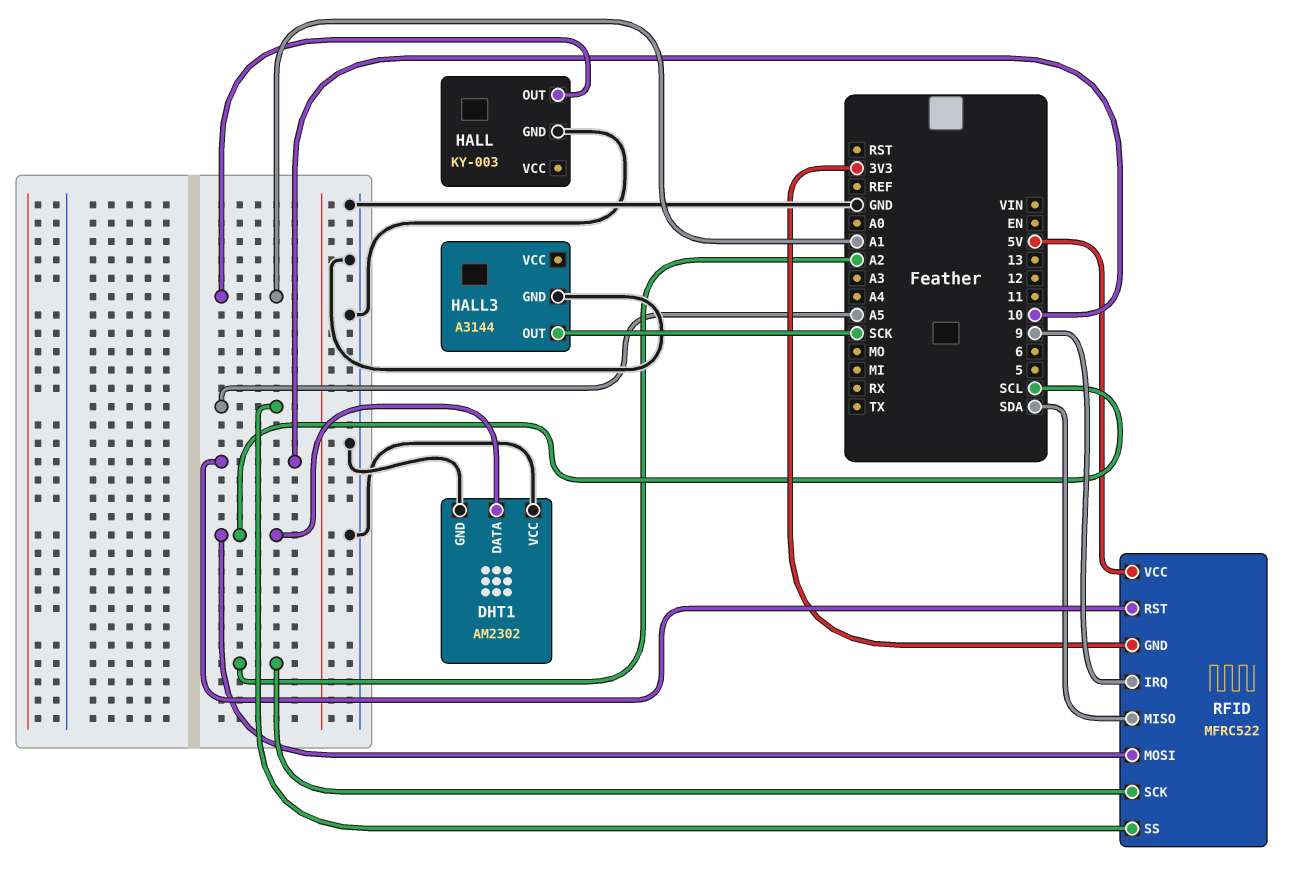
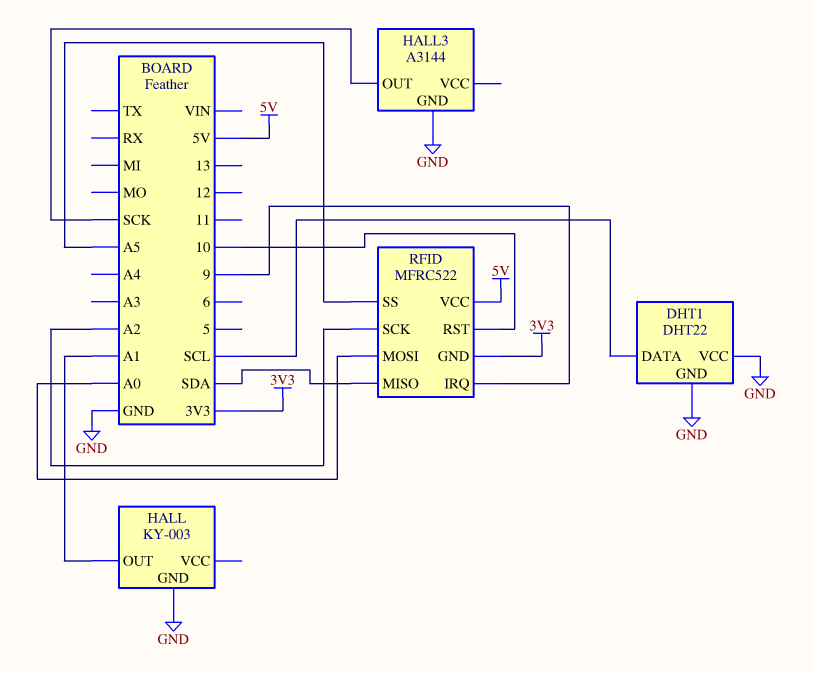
DHT1: AM2302 -> DHT22
RFID pin MOSI: SCL -> A0

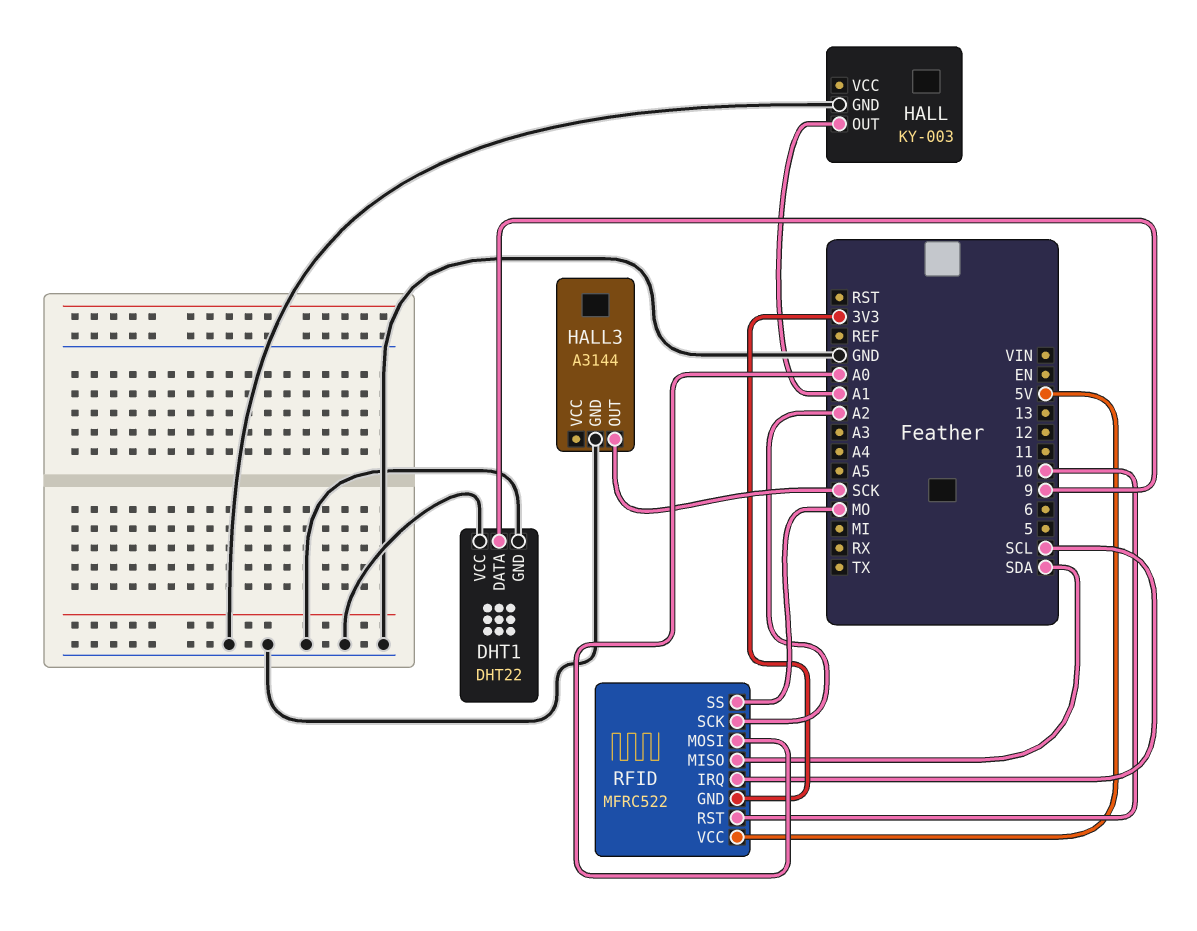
DHT1 pin DATA: SCL -> 9
RFID pin IRQ: 9 -> SCL
RFID pin SS: A5 -> MO

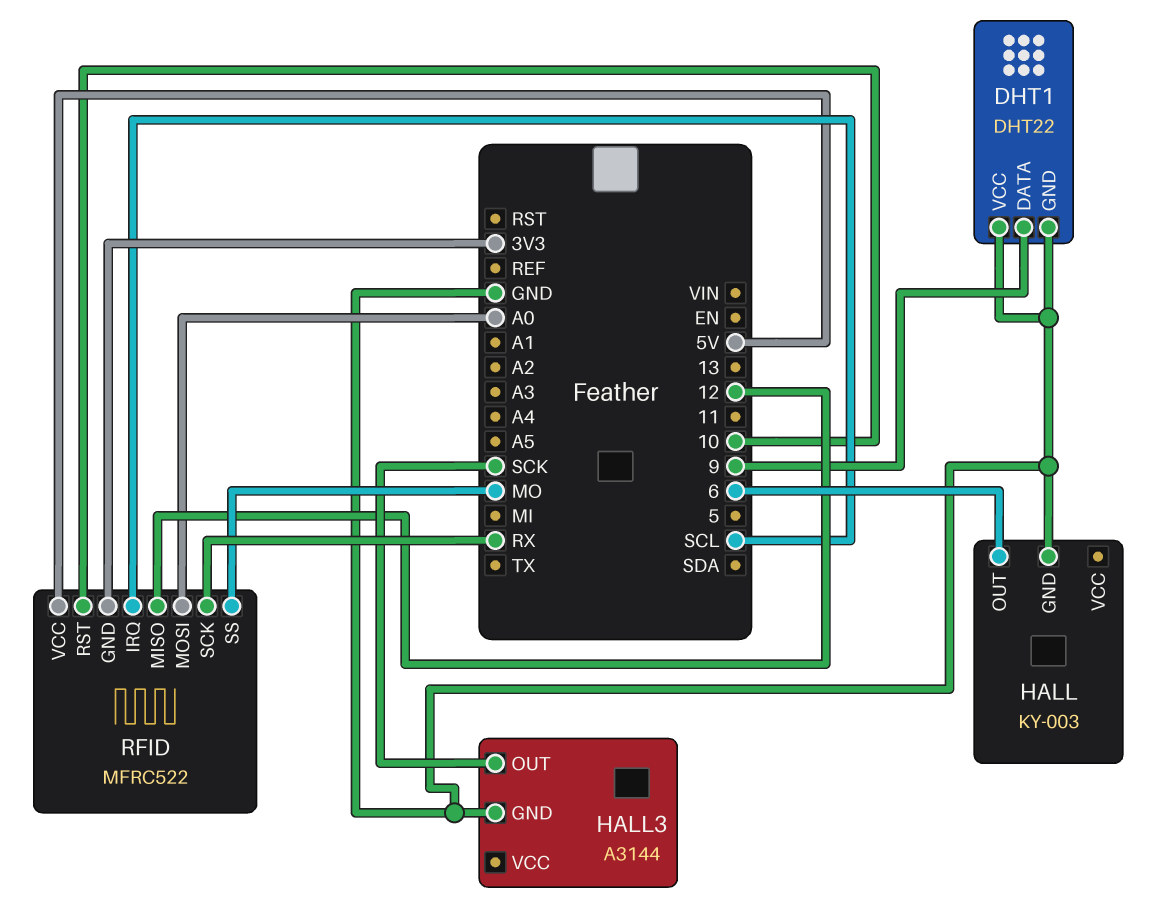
HALL pin OUT: A1 -> 6
RFID pin MISO: SDA -> 12
RFID pin SCK: A2 -> RX

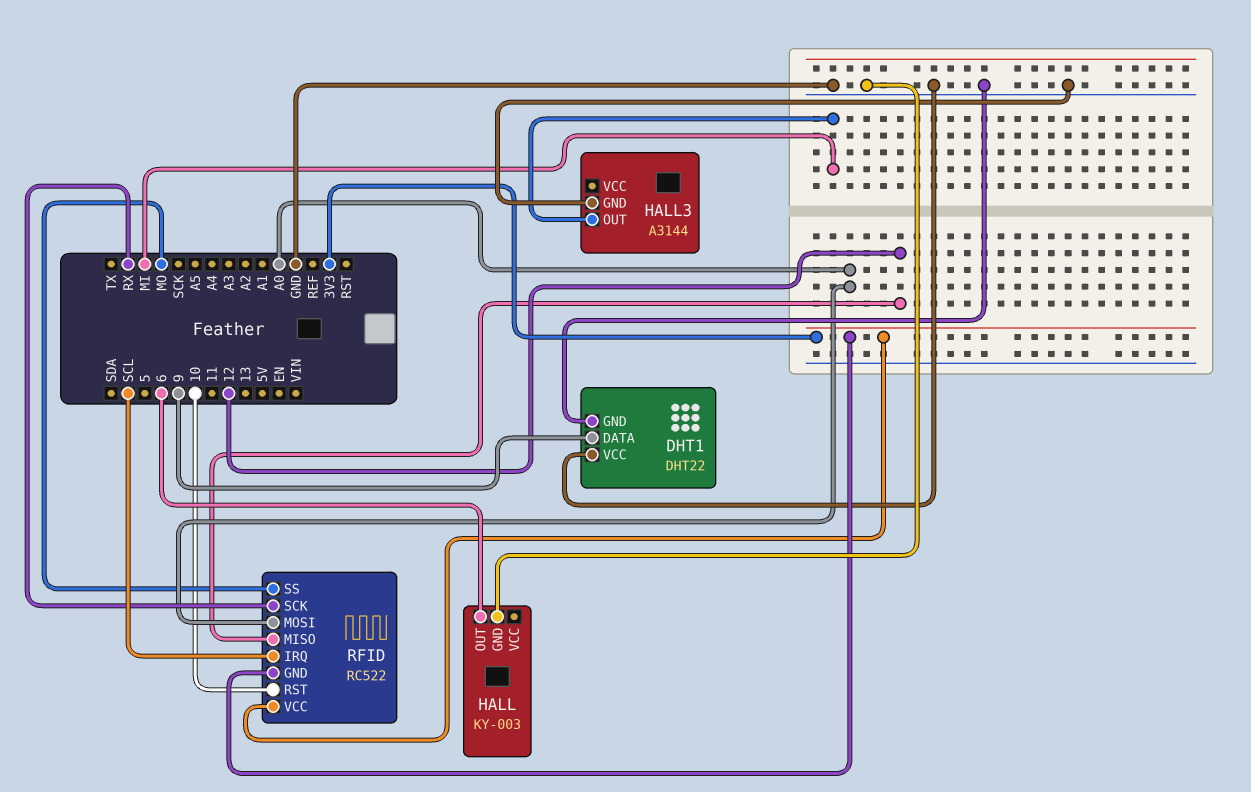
HALL3 pin OUT: SCK -> MI
RFID: MFRC522 -> RC522
RFID pin VCC: 5V -> 3V3

